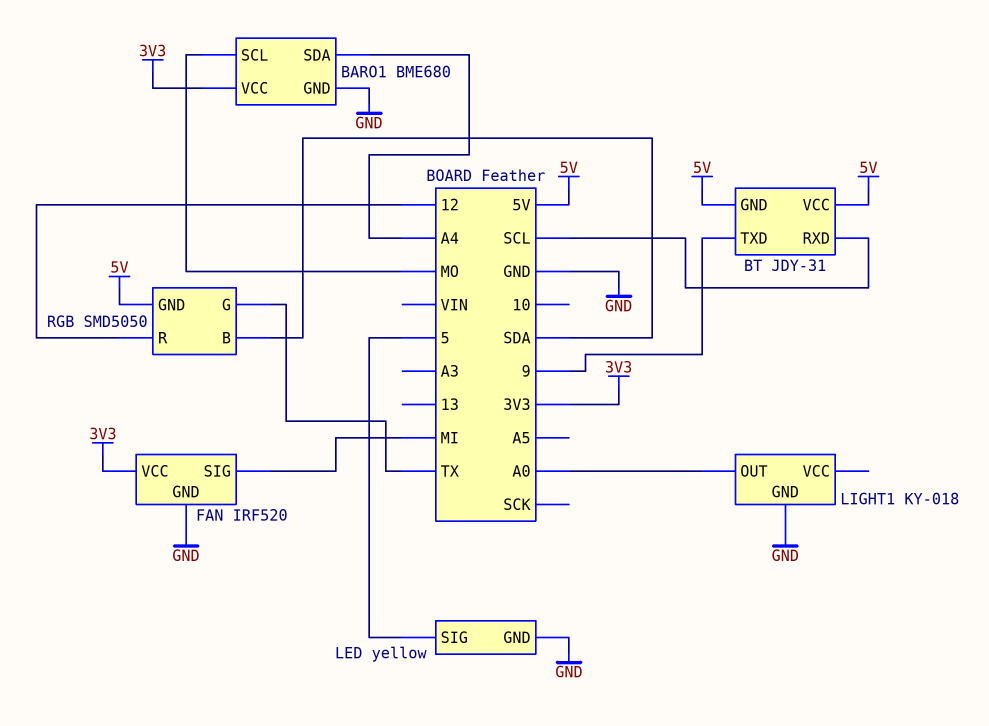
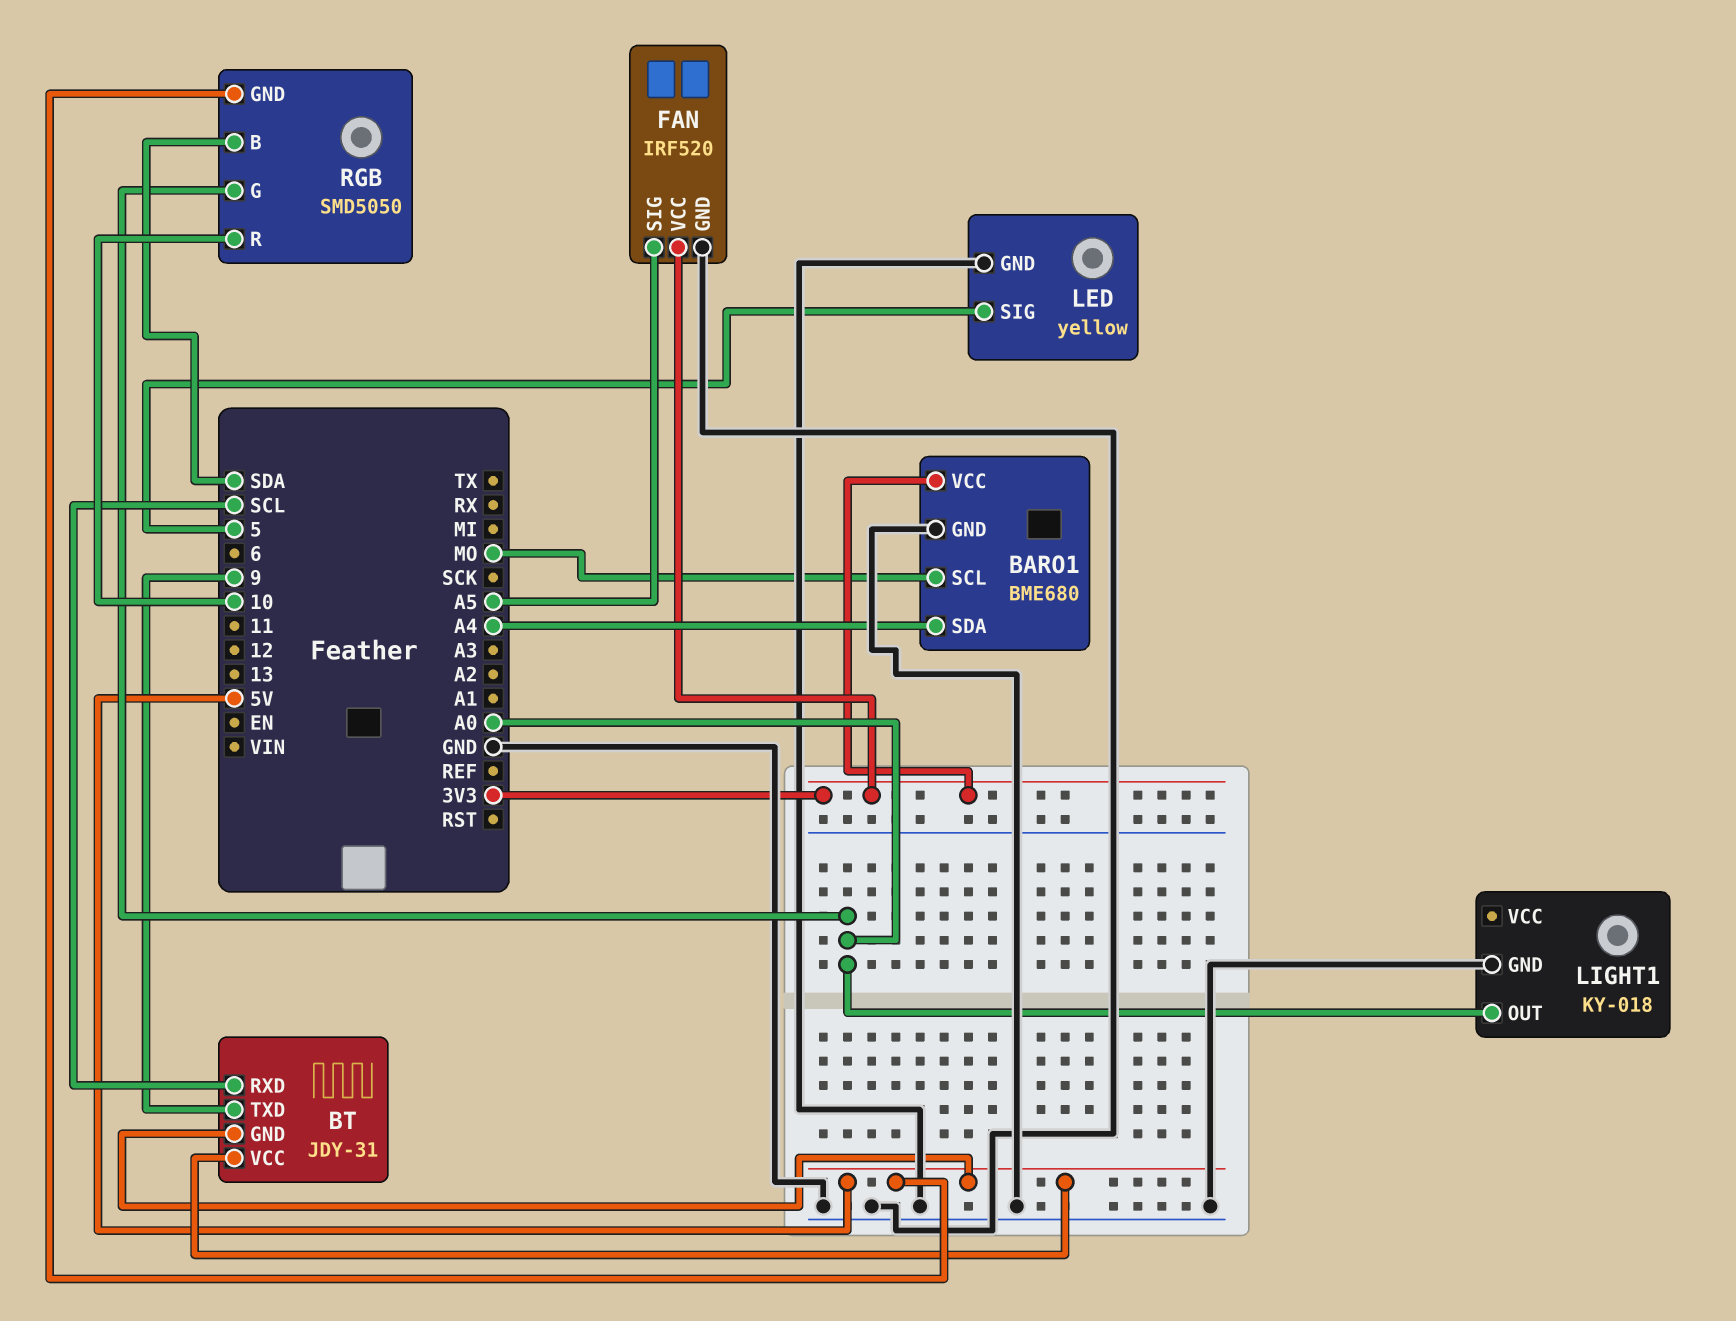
FAN pin SIG: MI -> A5
RGB pin G: TX -> A0
RGB pin R: 12 -> 10

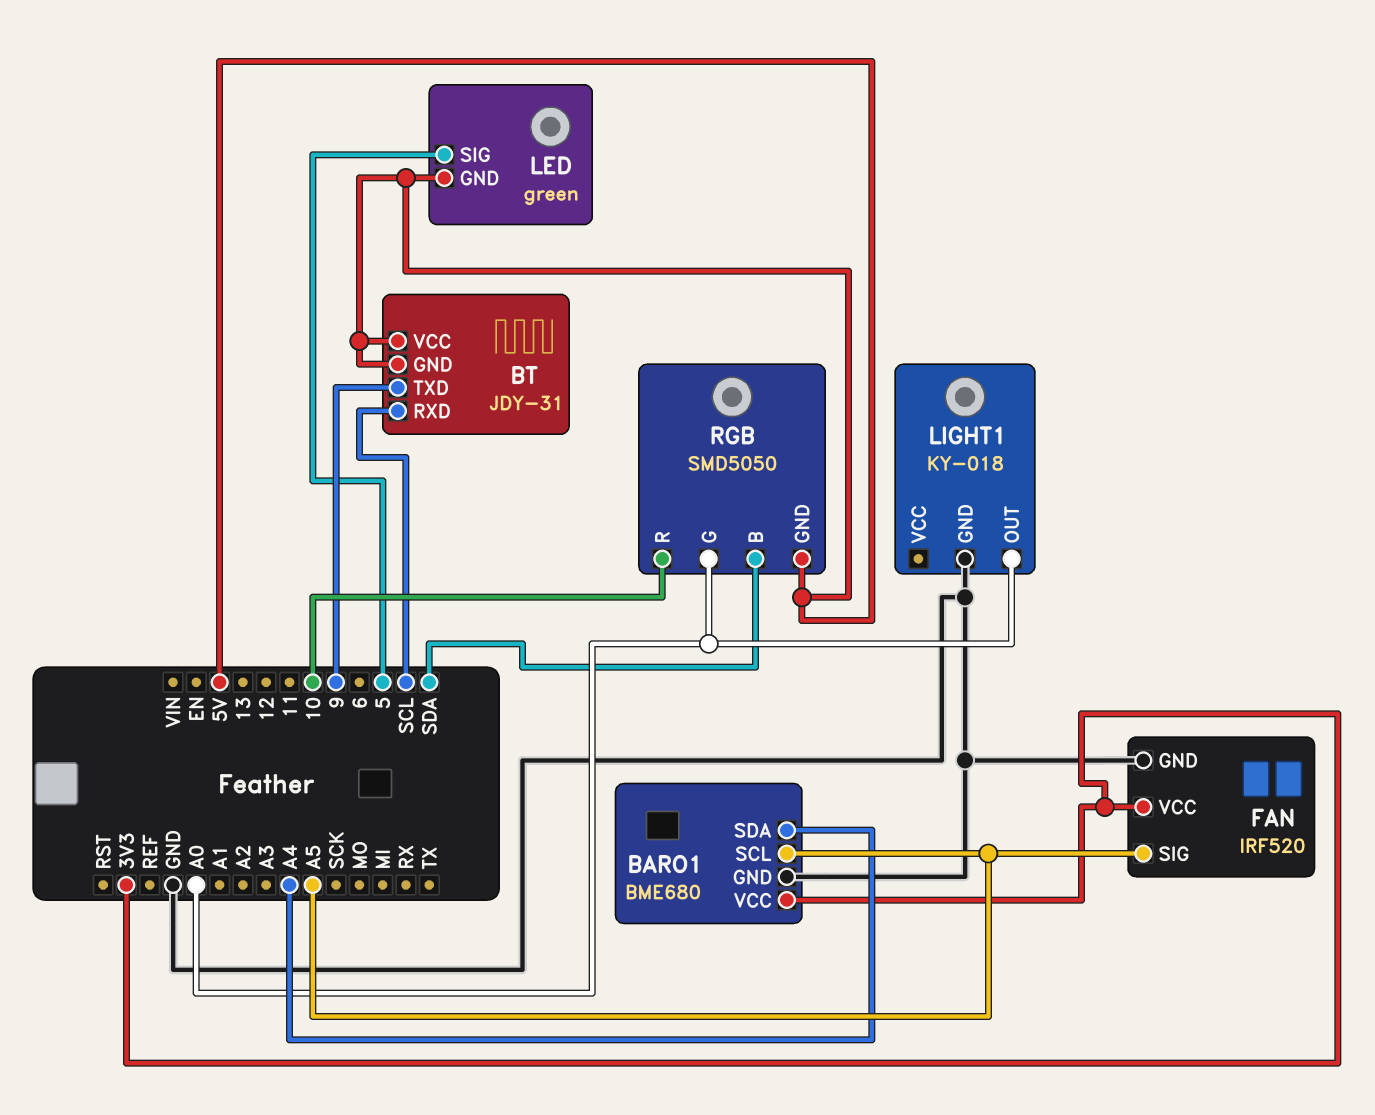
BARO1 pin SCL: MO -> A5
LED: yellow -> green
LED pin GND: GND -> 5V

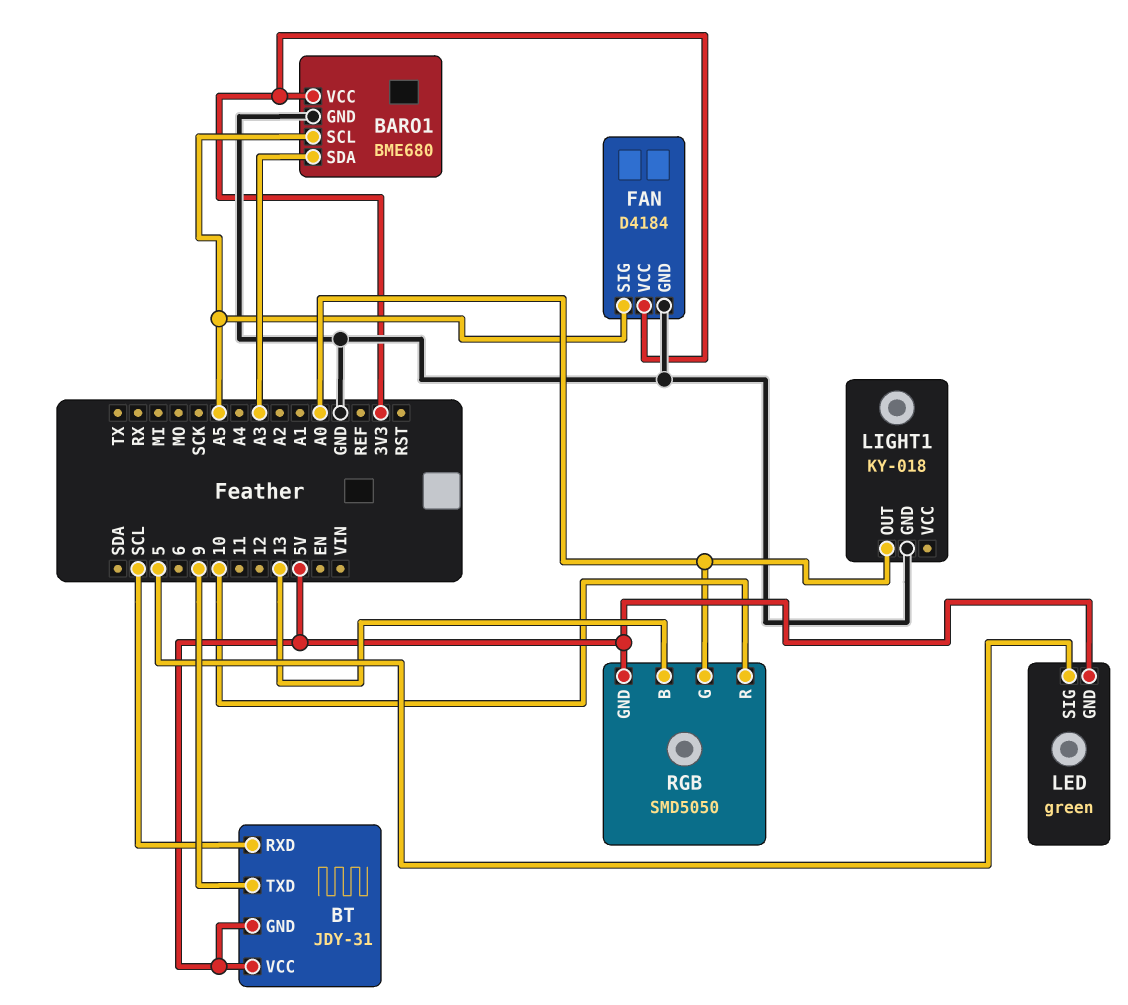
BARO1 pin SDA: A4 -> A3
FAN: IRF520 -> D4184
RGB pin B: SDA -> 13

